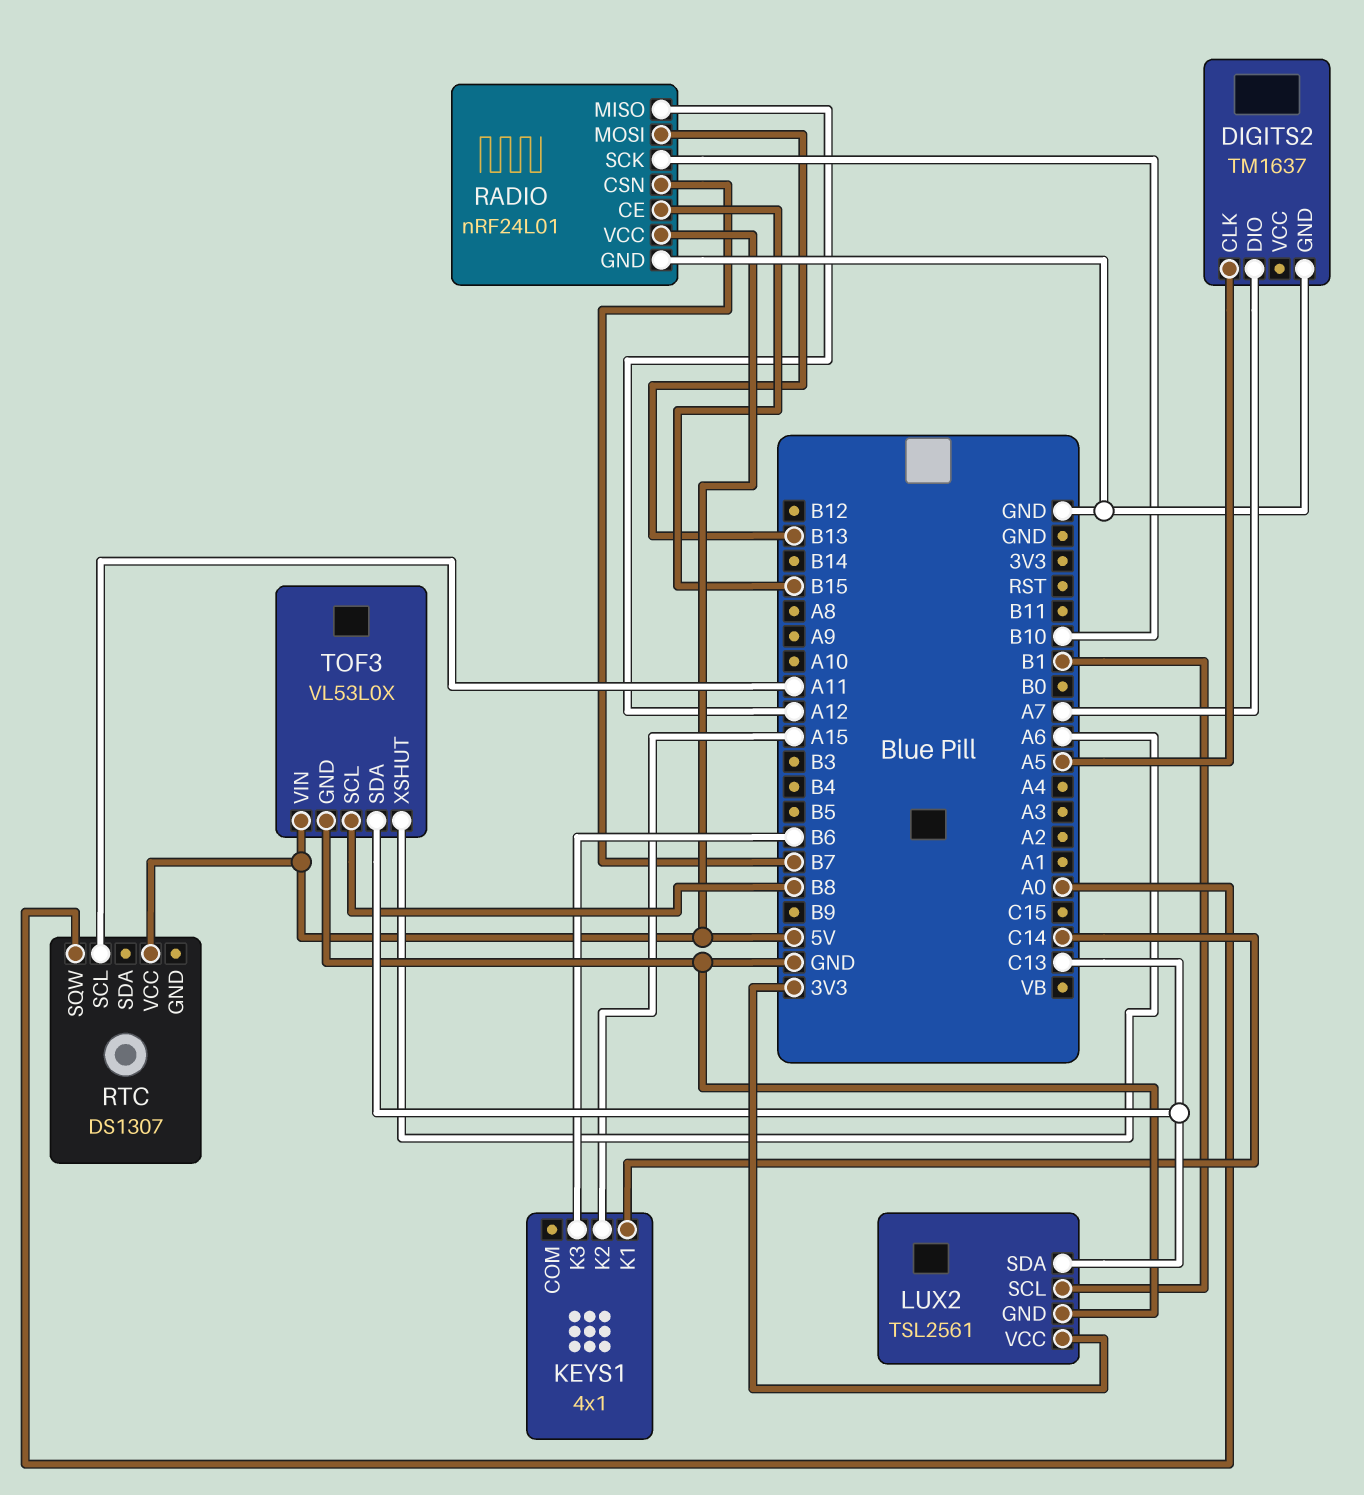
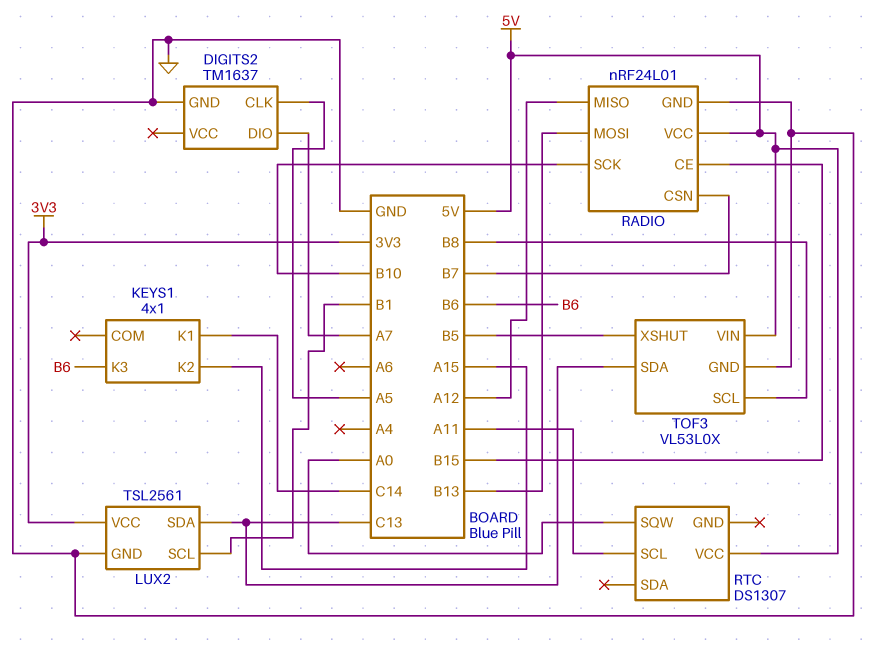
TOF3 pin XSHUT: A6 -> B5

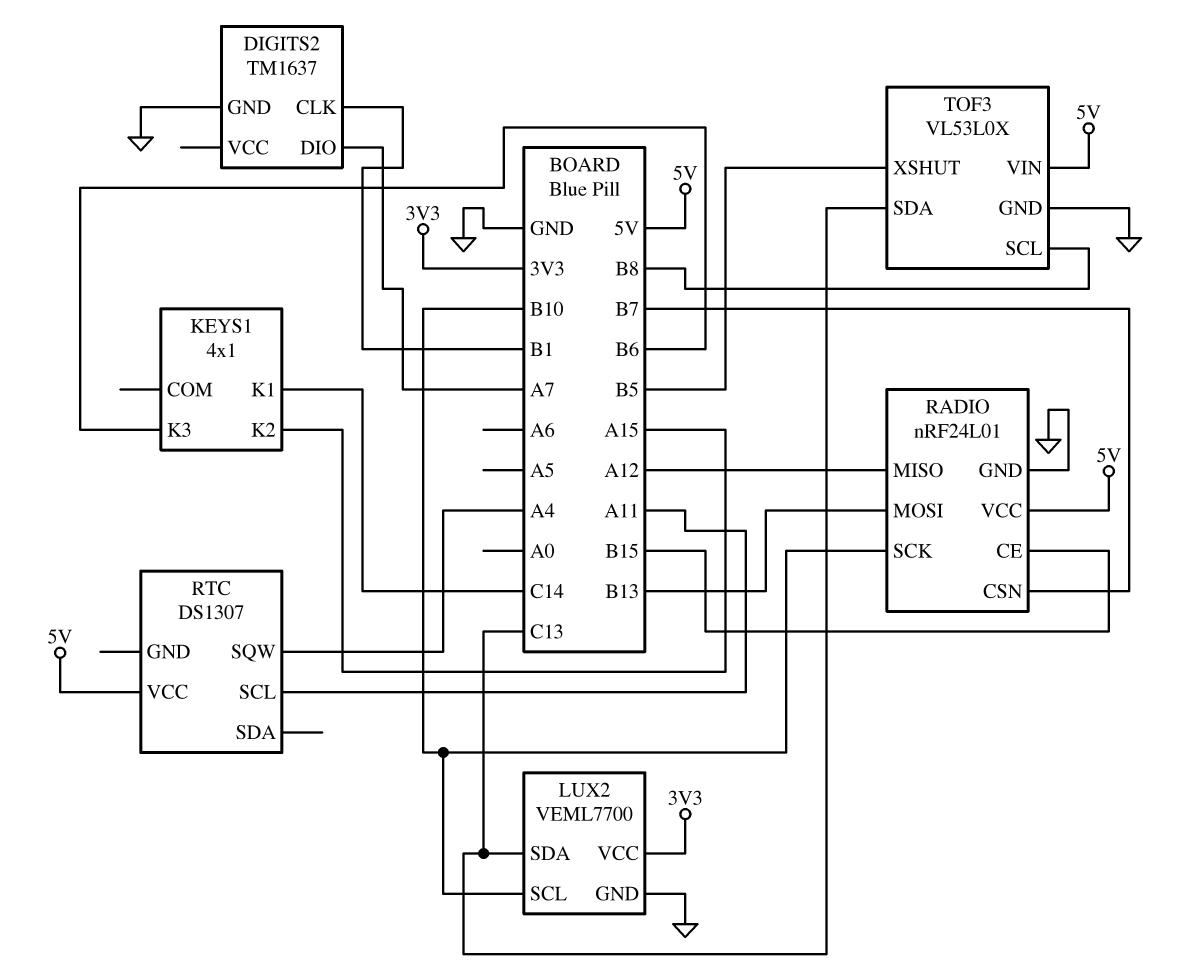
DIGITS2 pin CLK: A5 -> B1
LUX2: TSL2561 -> VEML7700
LUX2 pin SCL: B1 -> B10
RTC pin SQW: A0 -> A4

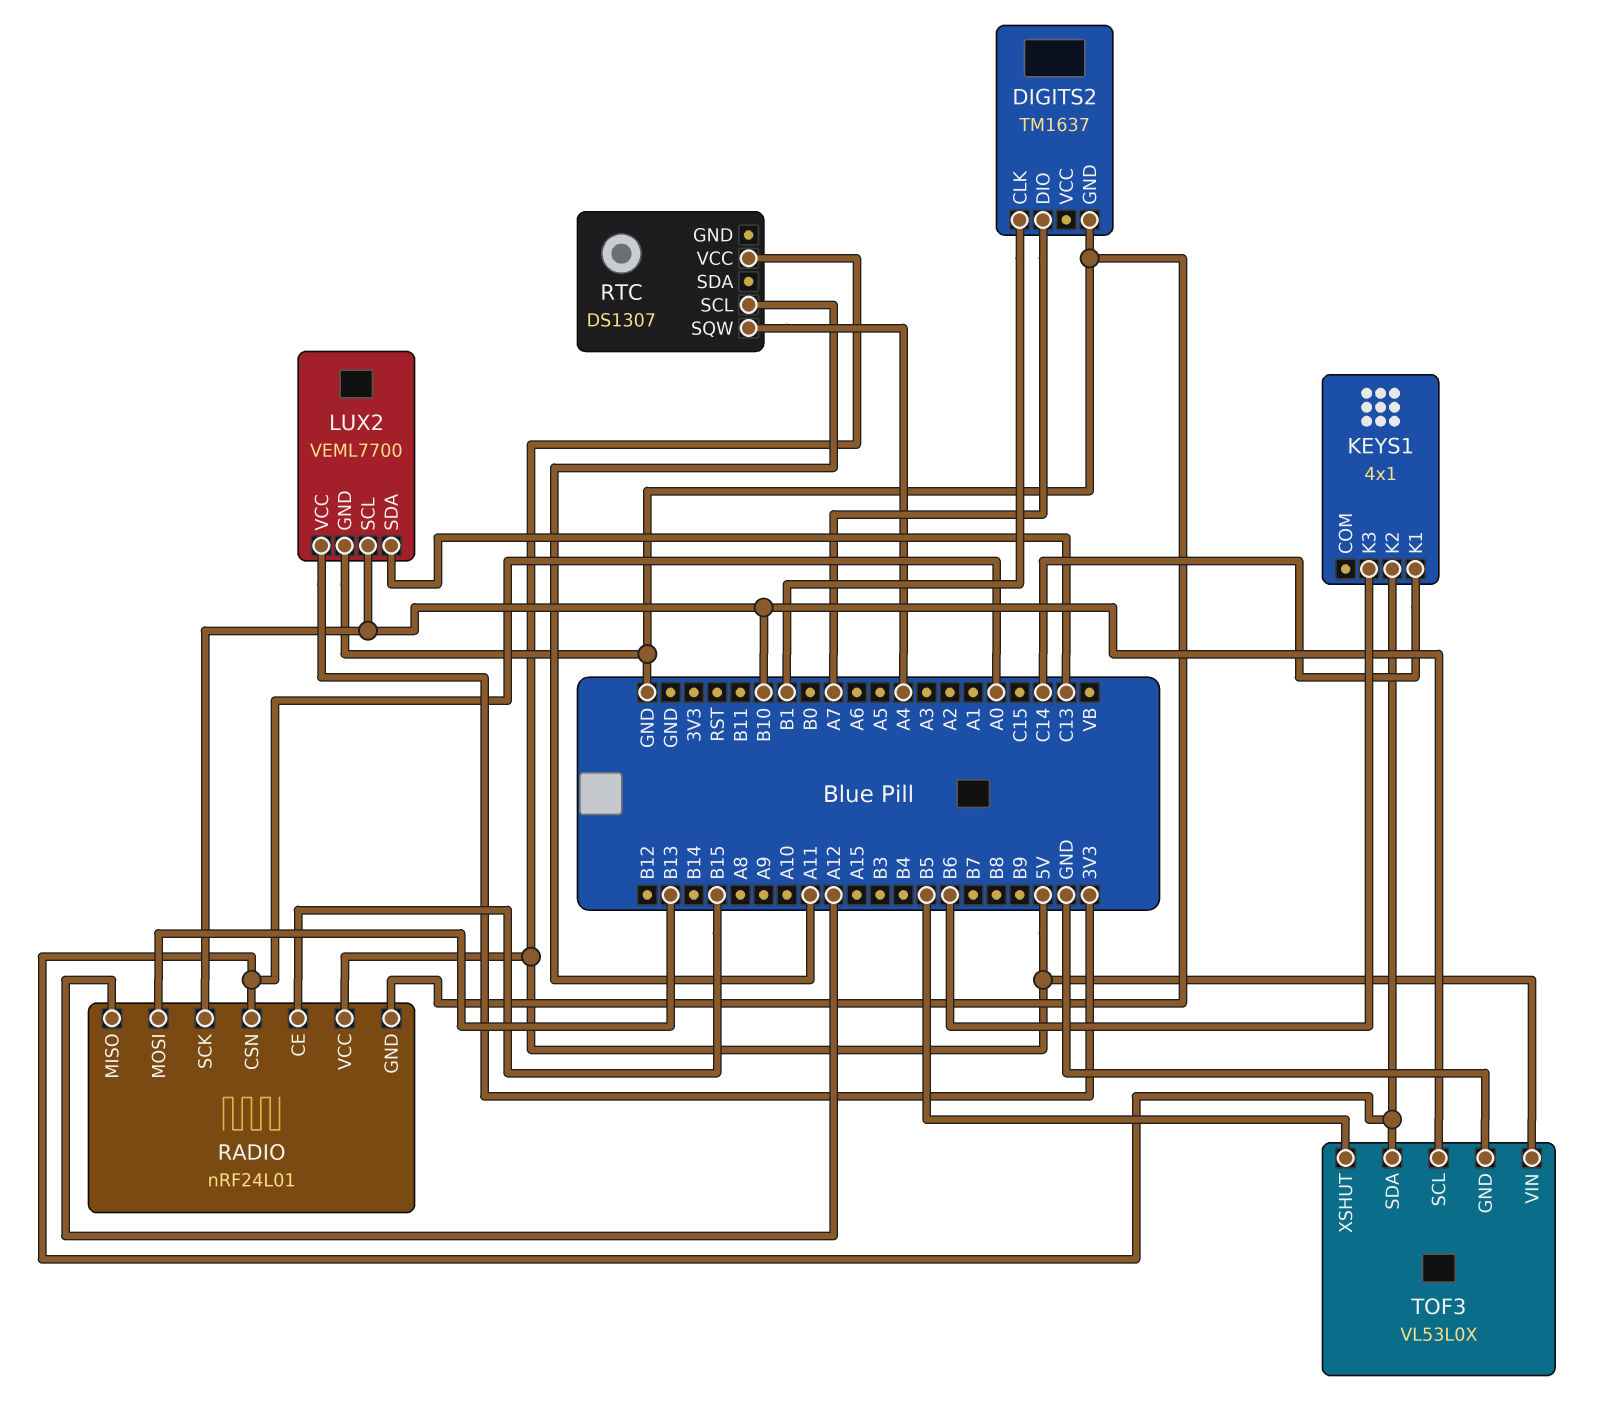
KEYS1 pin K2: A15 -> A0
RADIO pin CSN: B7 -> A0
TOF3 pin SCL: B8 -> B10
TOF3 pin SDA: C13 -> A0

